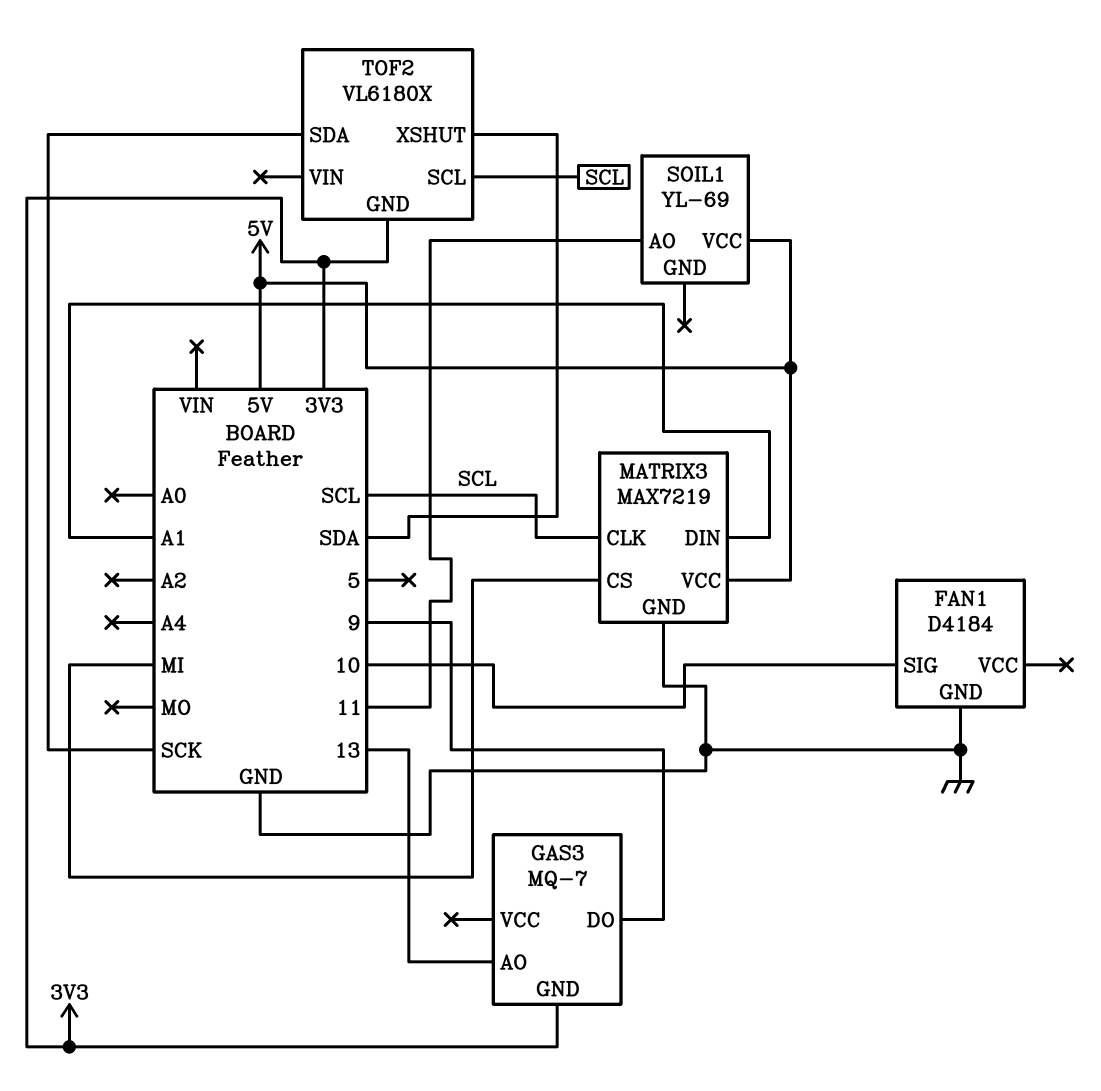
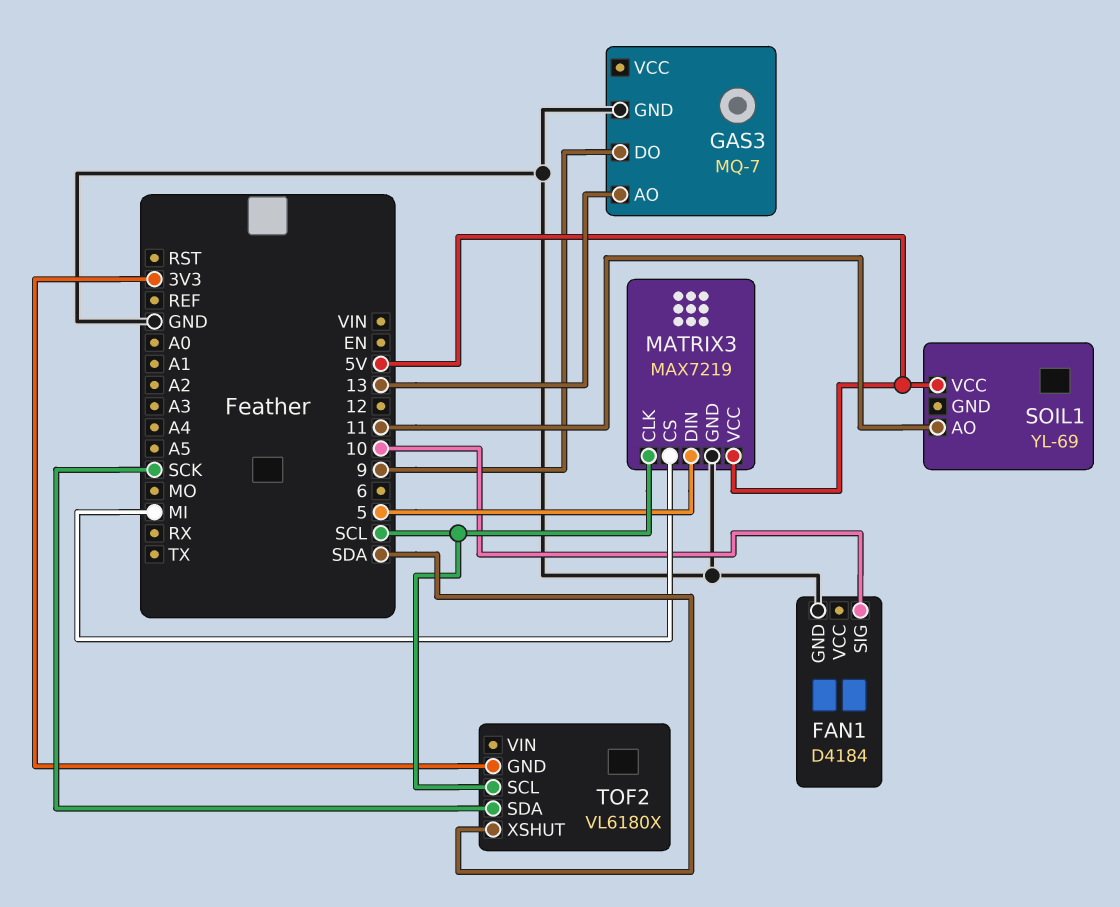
GAS3 pin GND: 3V3 -> GND
MATRIX3 pin DIN: A1 -> 5

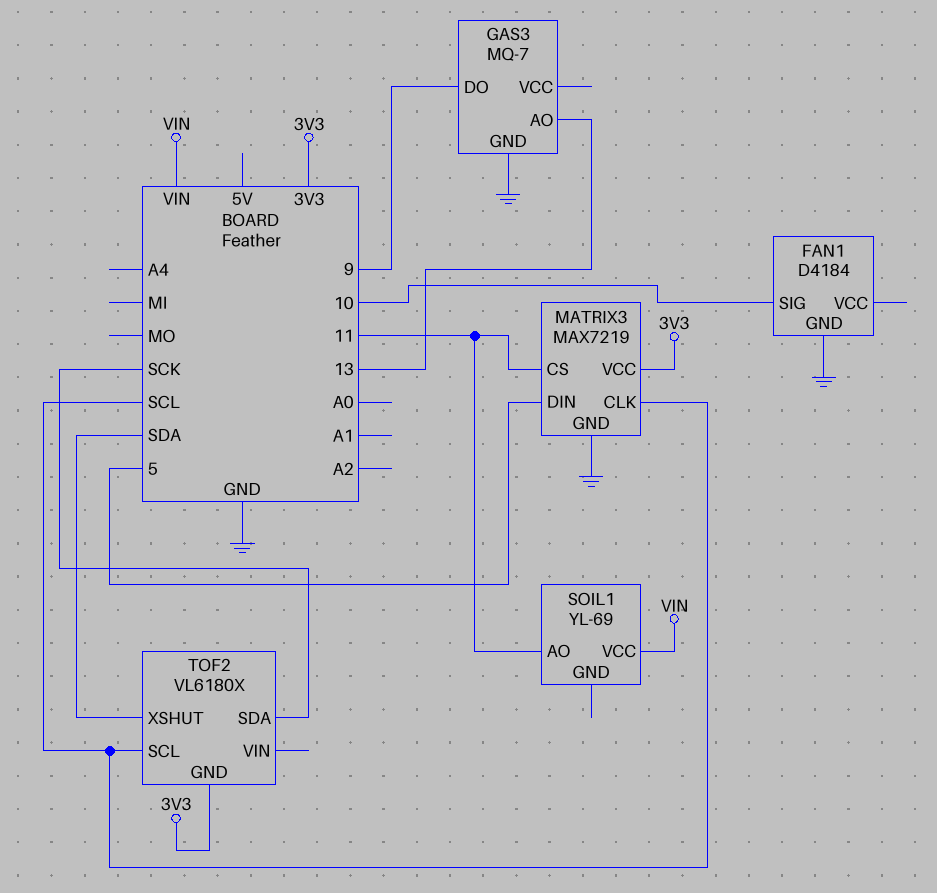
MATRIX3 pin CS: MI -> 11
MATRIX3 pin VCC: 5V -> 3V3
SOIL1 pin VCC: 5V -> VIN

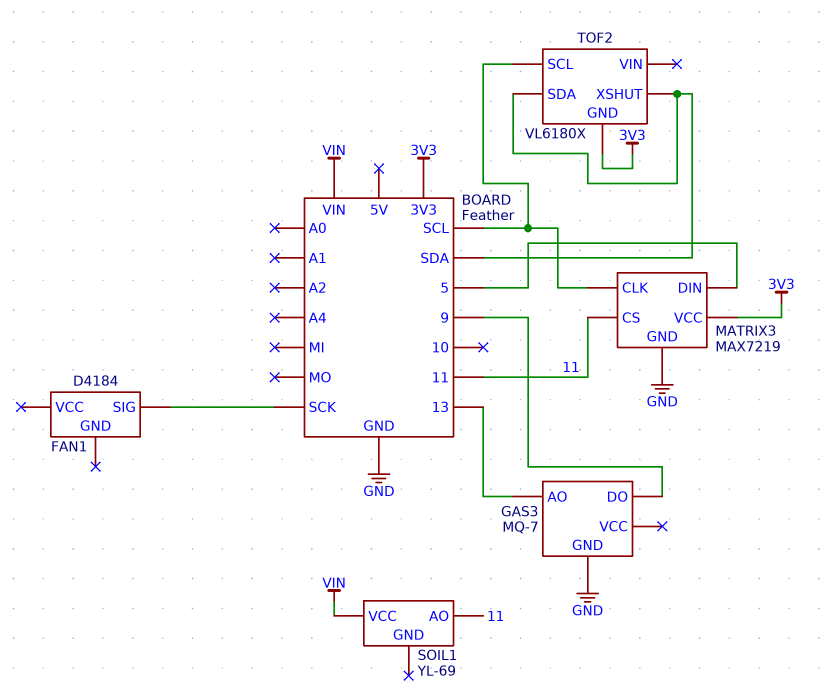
FAN1 pin GND: GND -> none
FAN1 pin SIG: 10 -> SCK
TOF2 pin SDA: SCK -> SDA

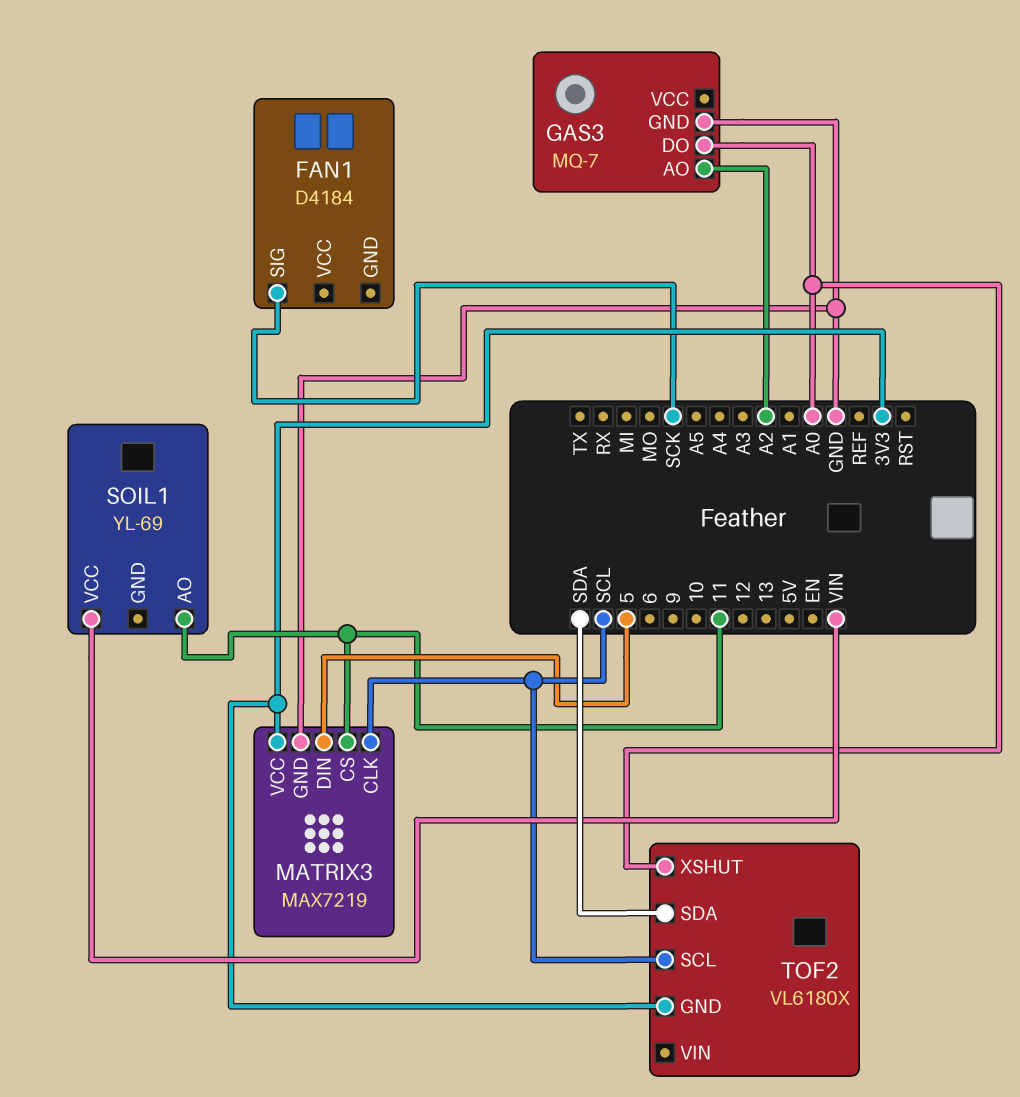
GAS3 pin AO: 13 -> A2
GAS3 pin DO: 9 -> A0
TOF2 pin XSHUT: SDA -> A0

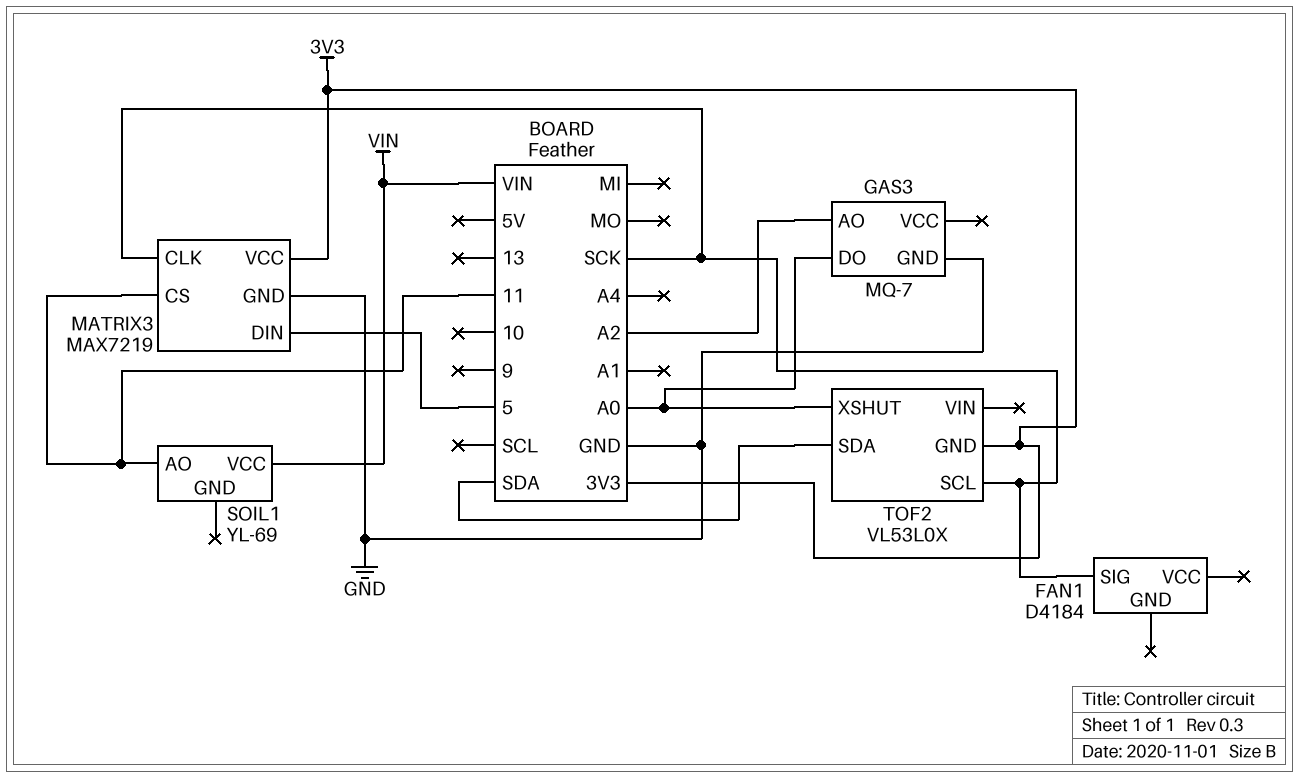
MATRIX3 pin CLK: SCL -> SCK
TOF2: VL6180X -> VL53L0X
TOF2 pin SCL: SCL -> SCK

